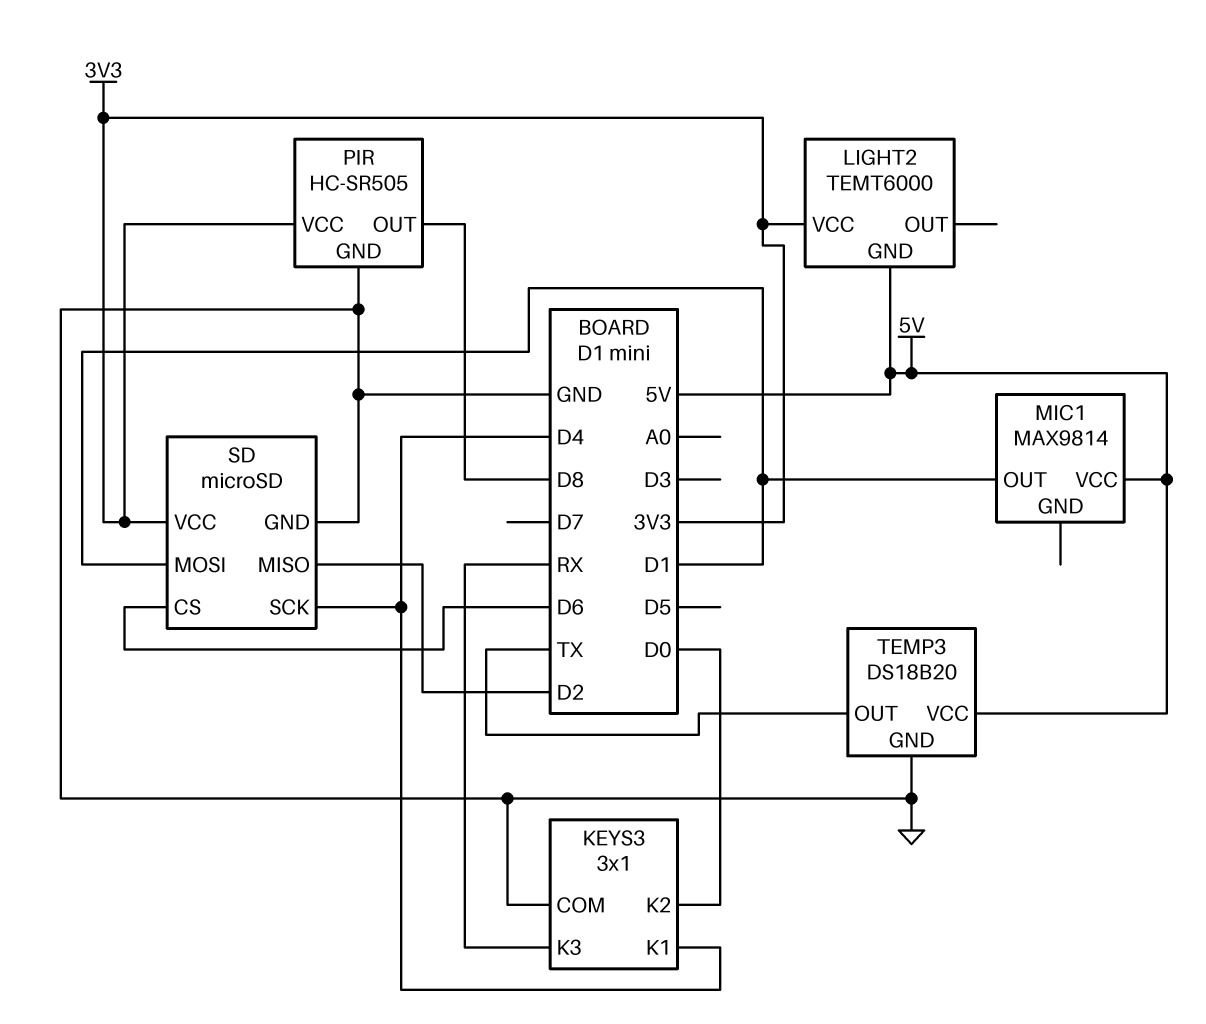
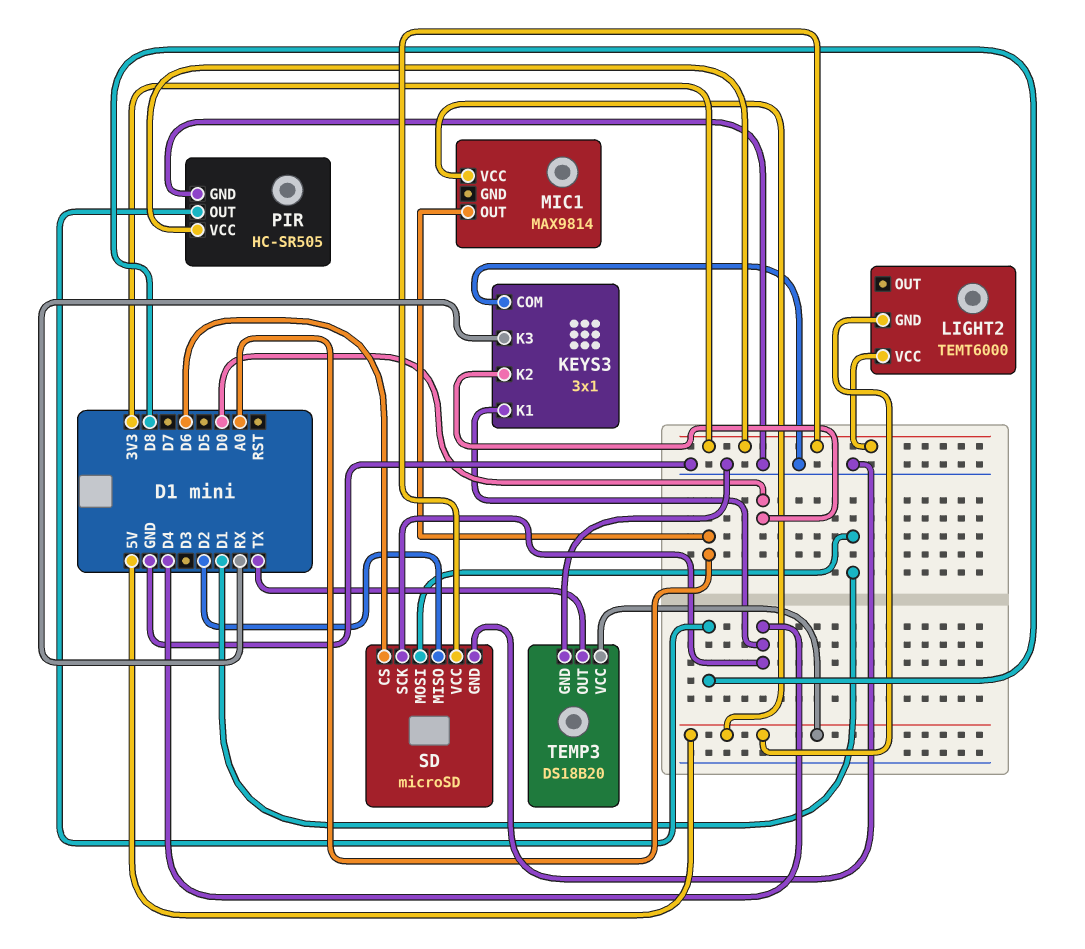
MIC1 pin OUT: D1 -> A0

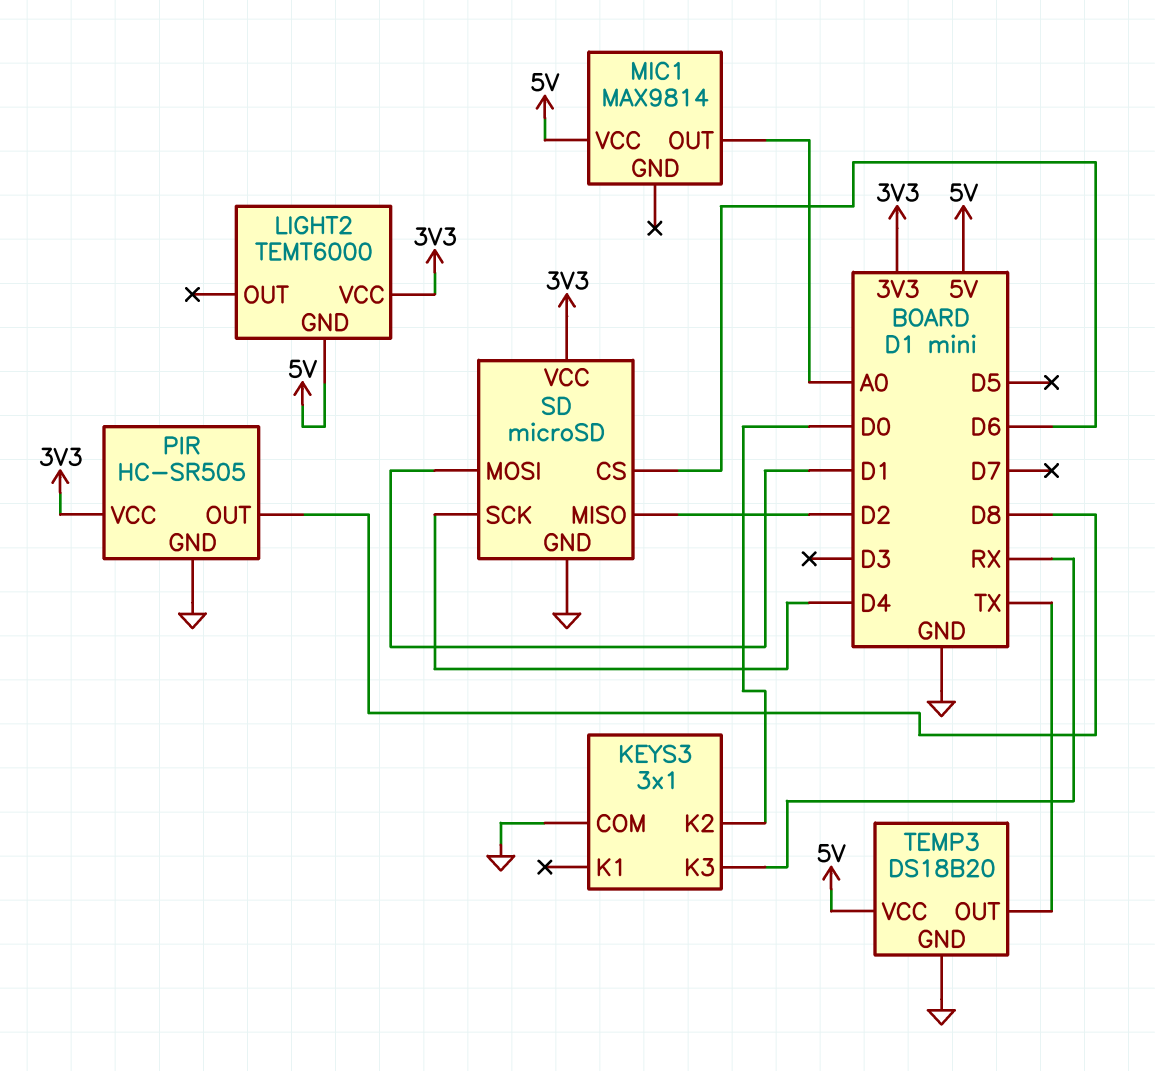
KEYS3 pin K1: D4 -> none

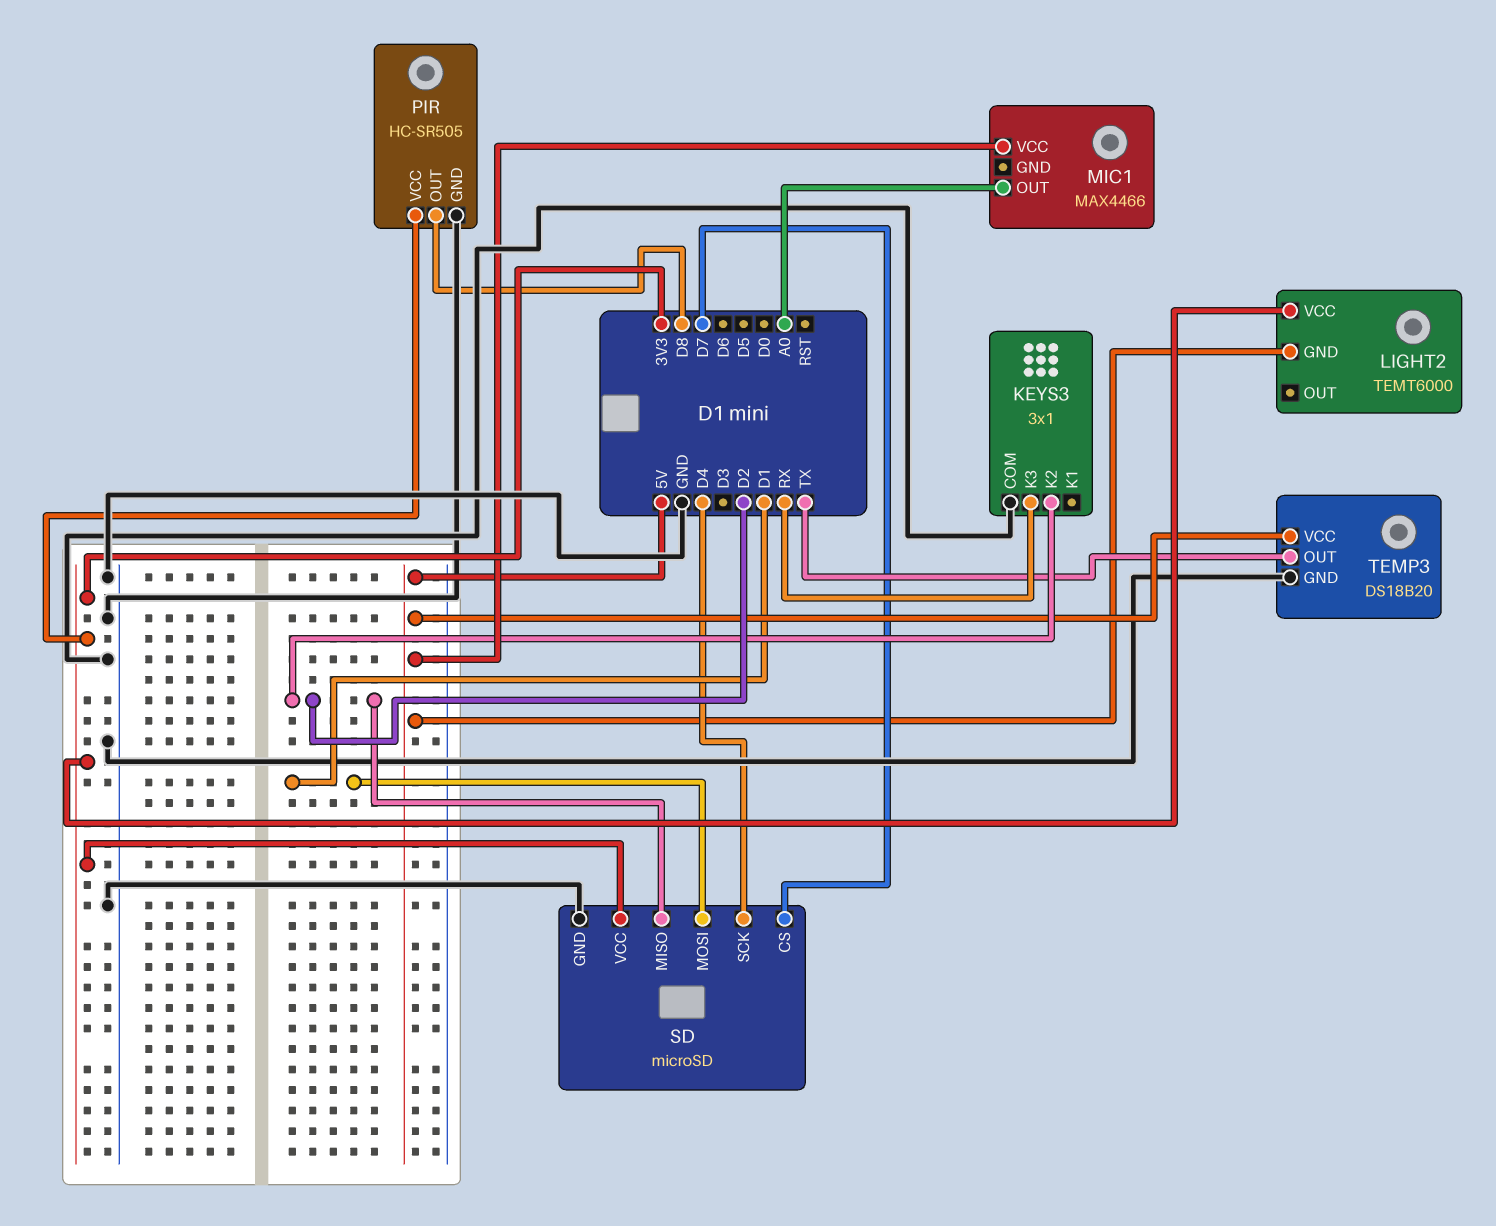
KEYS3 pin K2: D0 -> D2
MIC1: MAX9814 -> MAX4466
SD pin CS: D6 -> D7

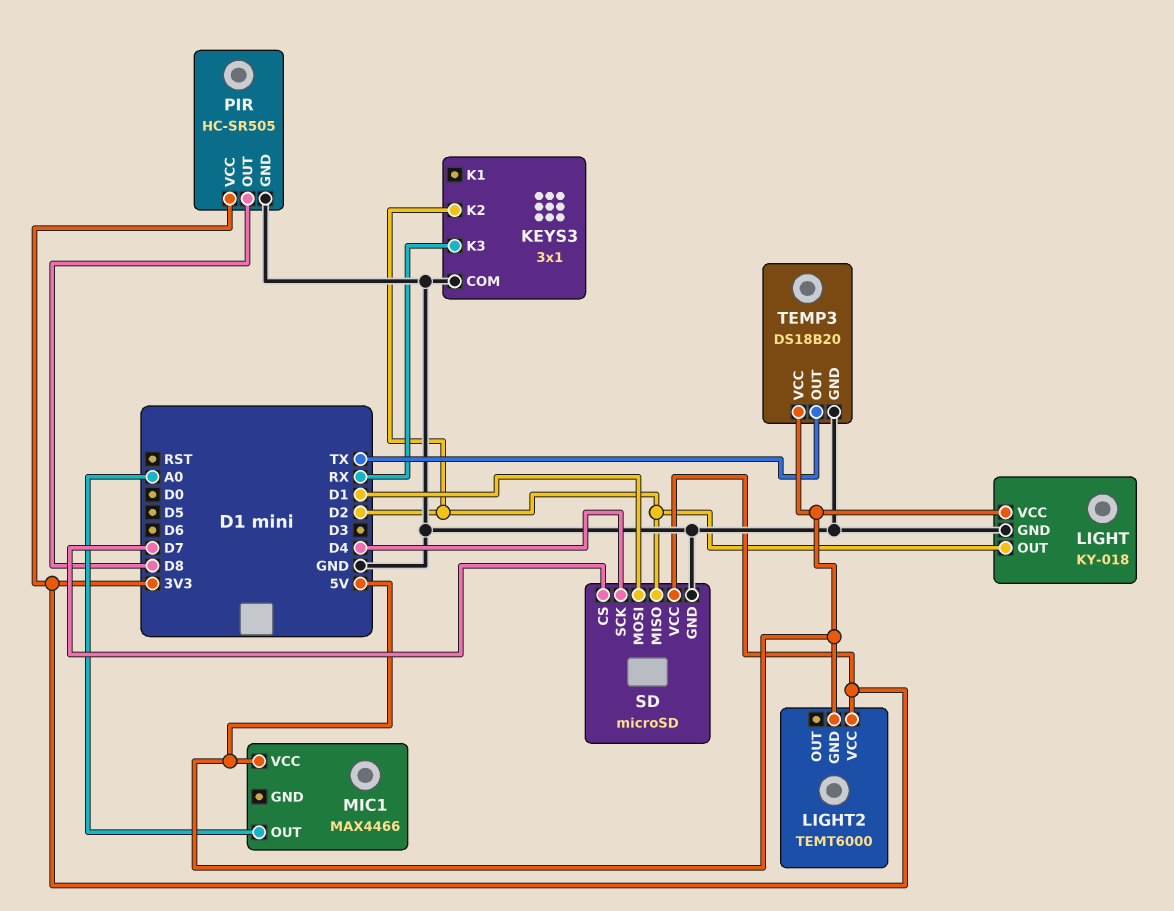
LIGHT: none -> KY-018
LIGHT pin GND: none -> GND
LIGHT pin OUT: none -> D2
LIGHT pin VCC: none -> 5V

